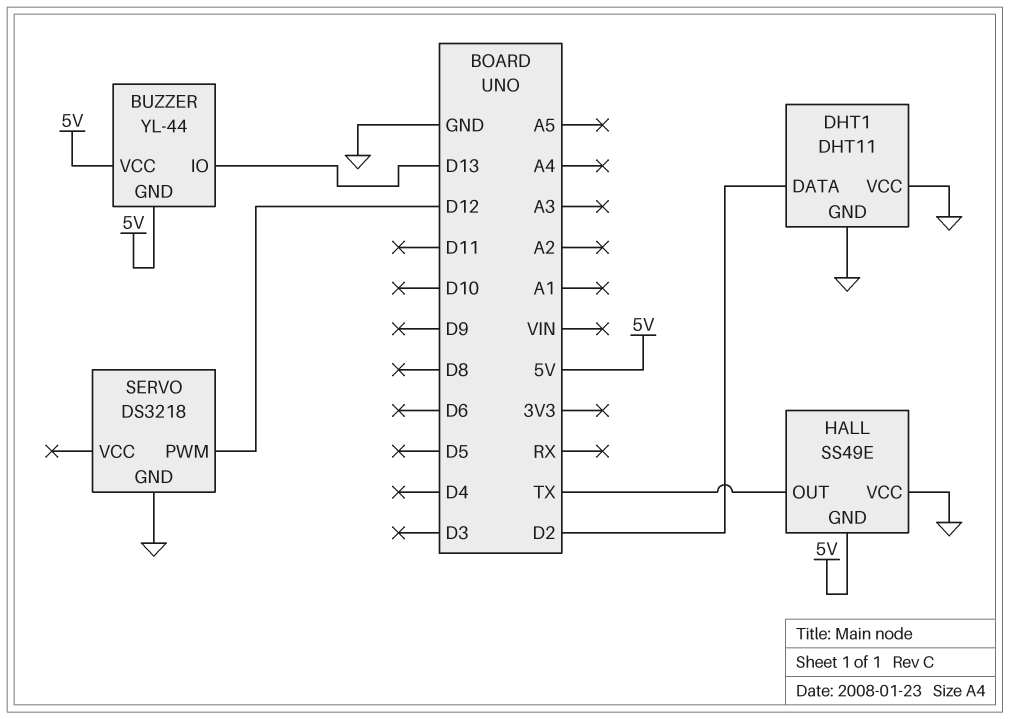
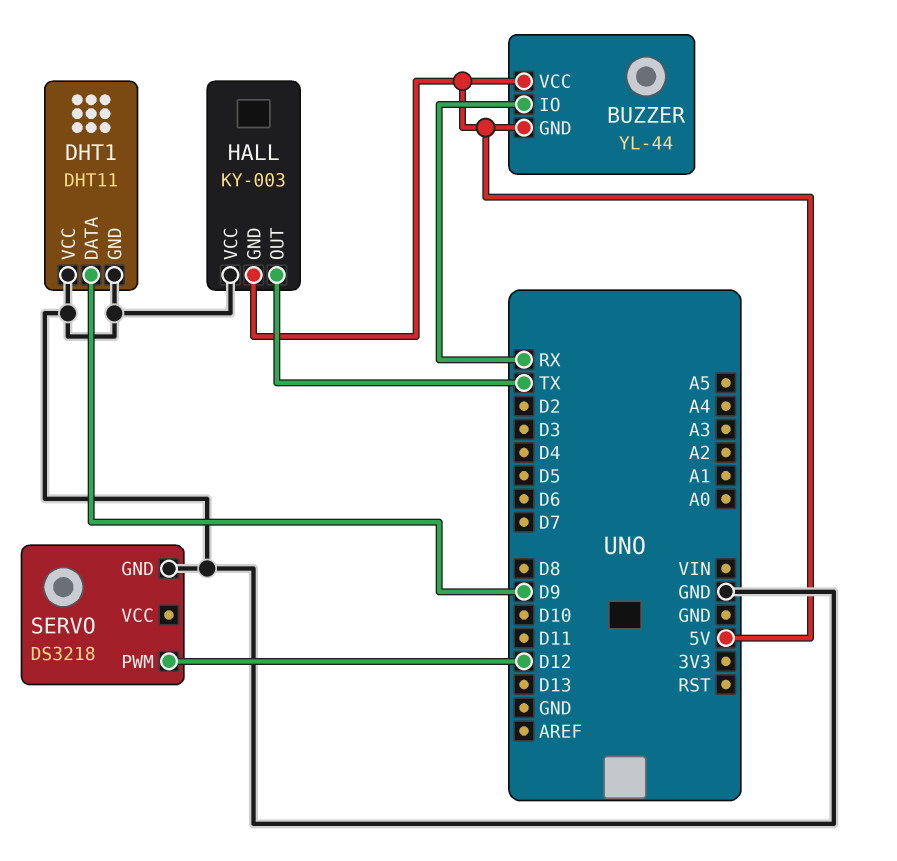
BUZZER pin IO: D13 -> RX
DHT1 pin DATA: D2 -> D9
HALL: SS49E -> KY-003

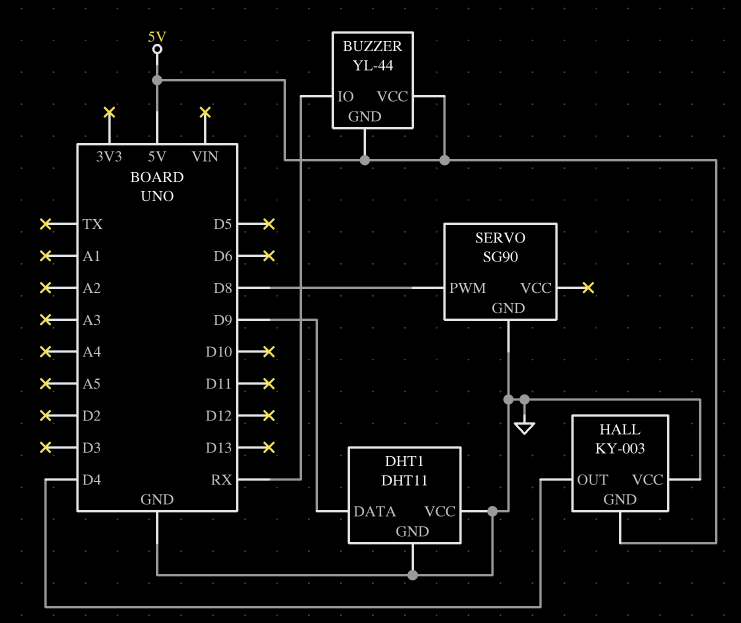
HALL pin OUT: TX -> D4
SERVO: DS3218 -> SG90
SERVO pin PWM: D12 -> D8

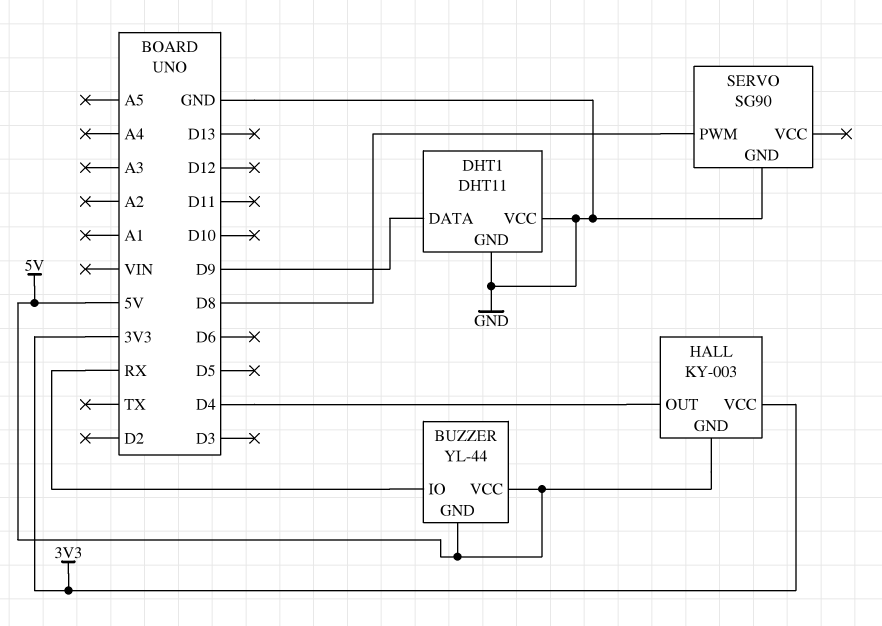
HALL pin VCC: GND -> 3V3

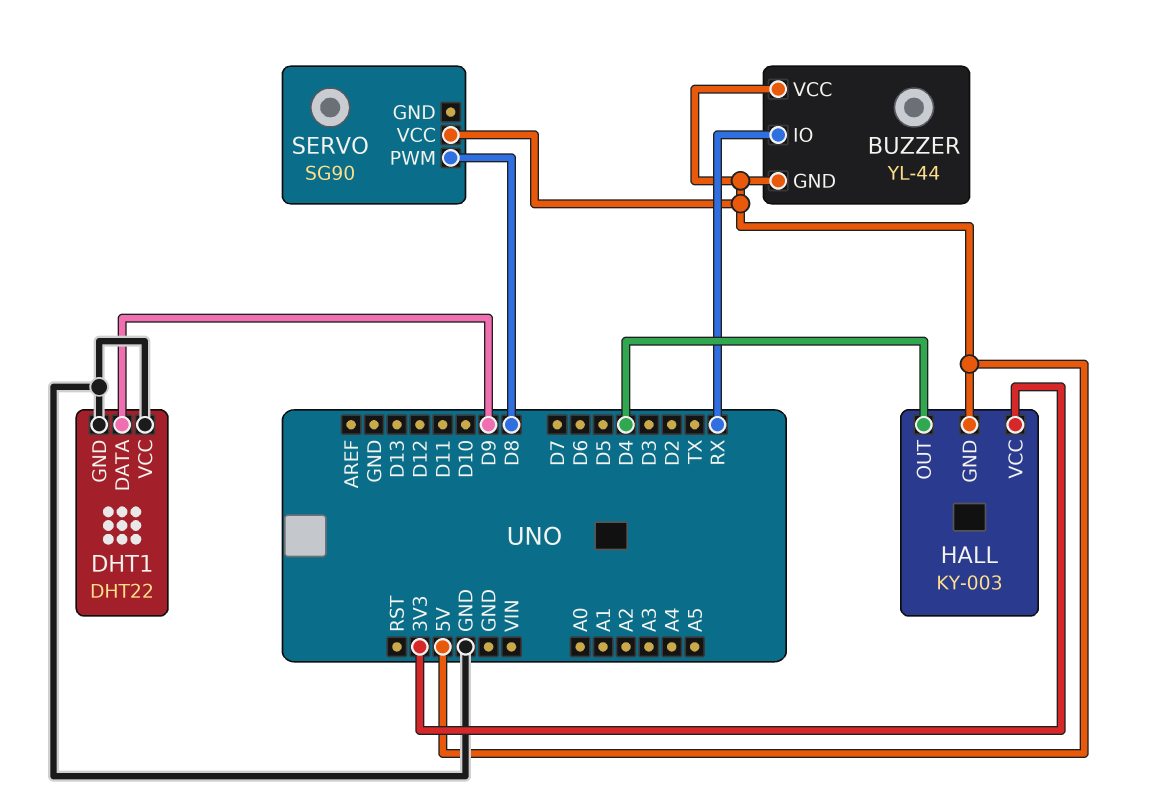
DHT1: DHT11 -> DHT22
SERVO pin GND: GND -> none
SERVO pin VCC: none -> 5V

